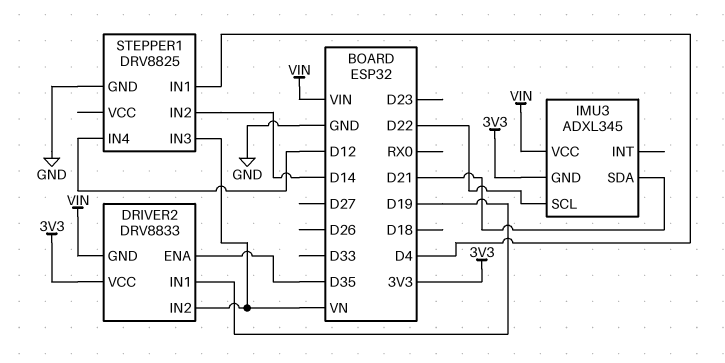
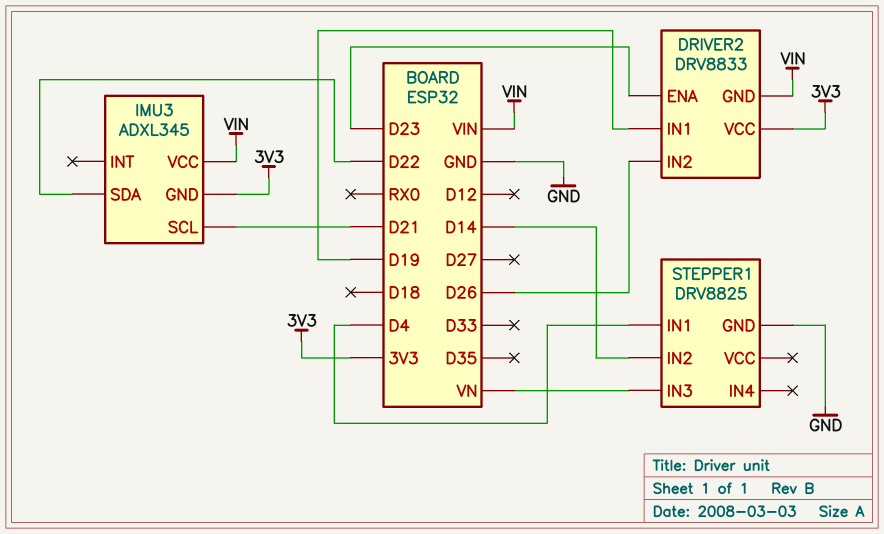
DRIVER2 pin ENA: D35 -> D23
DRIVER2 pin IN2: VN -> D26
IMU3 pin SCL: D22 -> D21
IMU3 pin SDA: D21 -> D22
STEPPER1 pin IN4: D12 -> none

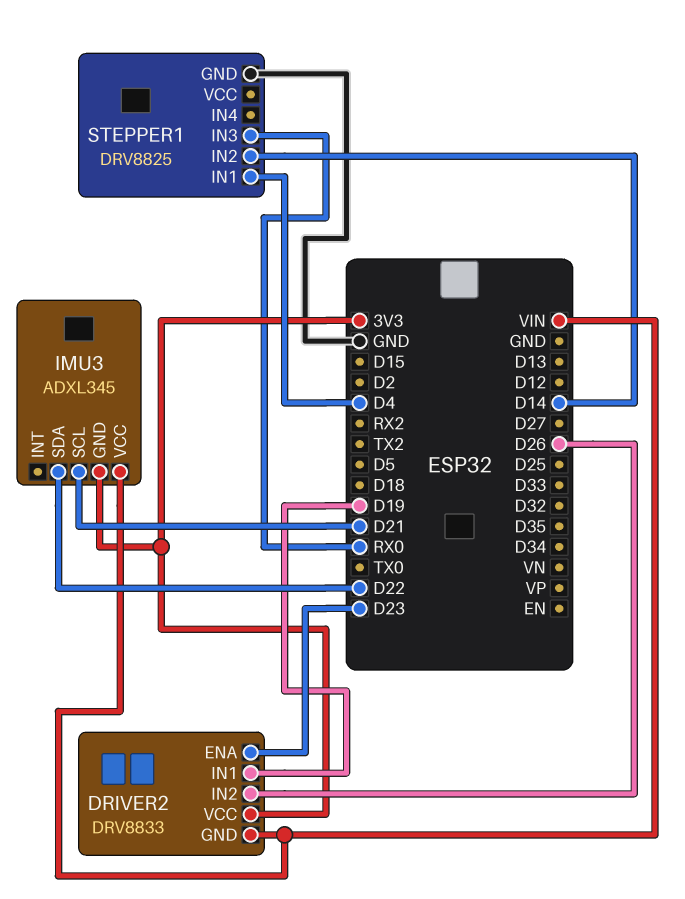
STEPPER1 pin IN3: VN -> RX0

